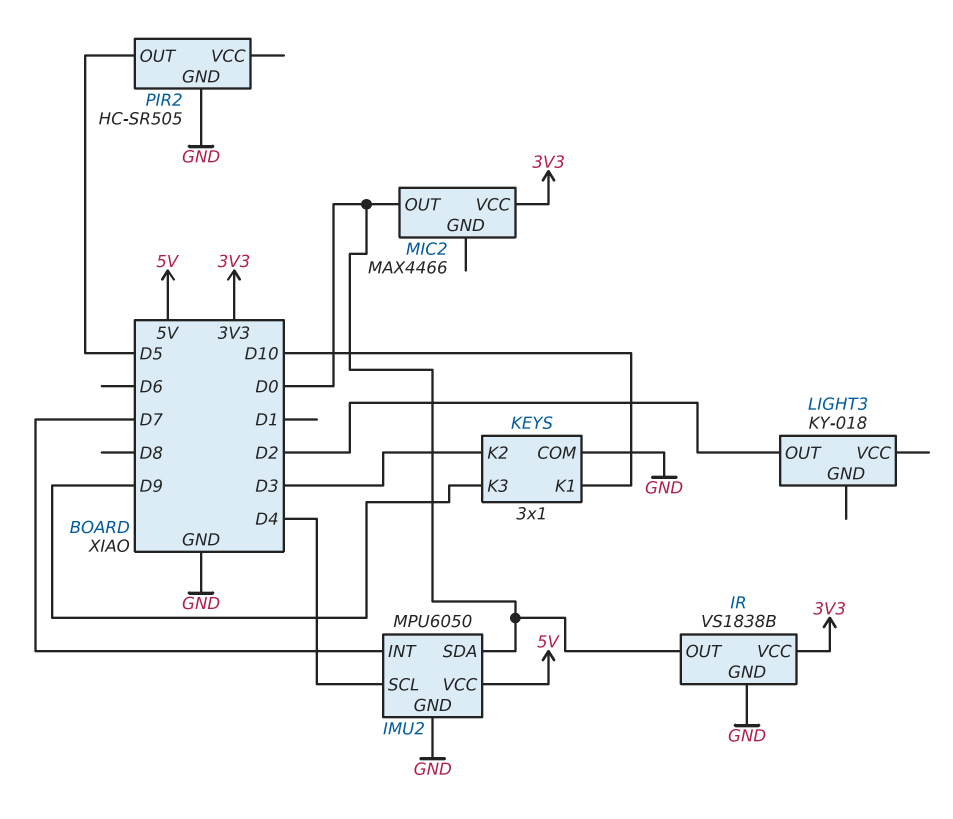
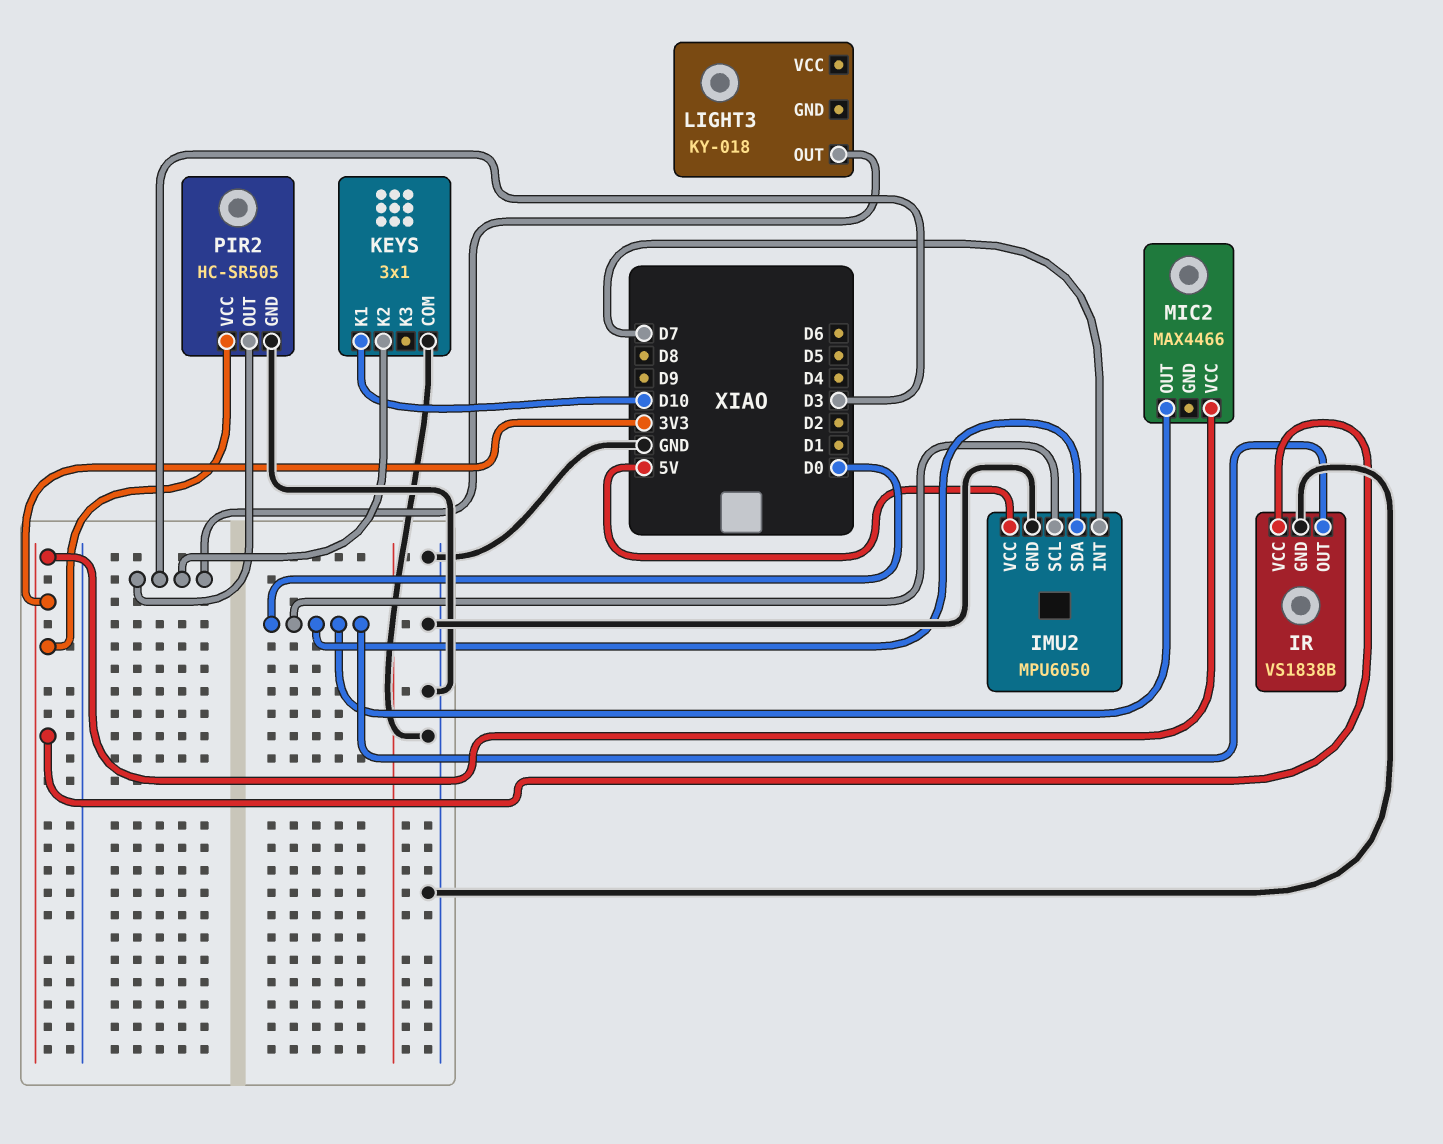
IMU2 pin SCL: D4 -> D0
KEYS pin K3: D9 -> none
LIGHT3 pin OUT: D2 -> D3
PIR2 pin OUT: D5 -> D3
PIR2 pin VCC: none -> 3V3

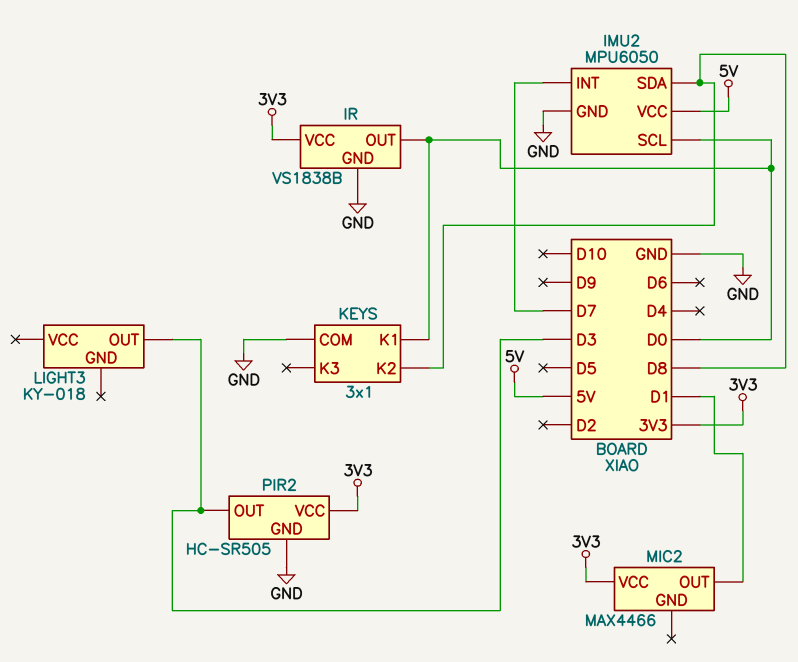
IMU2 pin SDA: D0 -> D8
KEYS pin K1: D10 -> D0
KEYS pin K2: D3 -> D8
MIC2 pin OUT: D0 -> D1

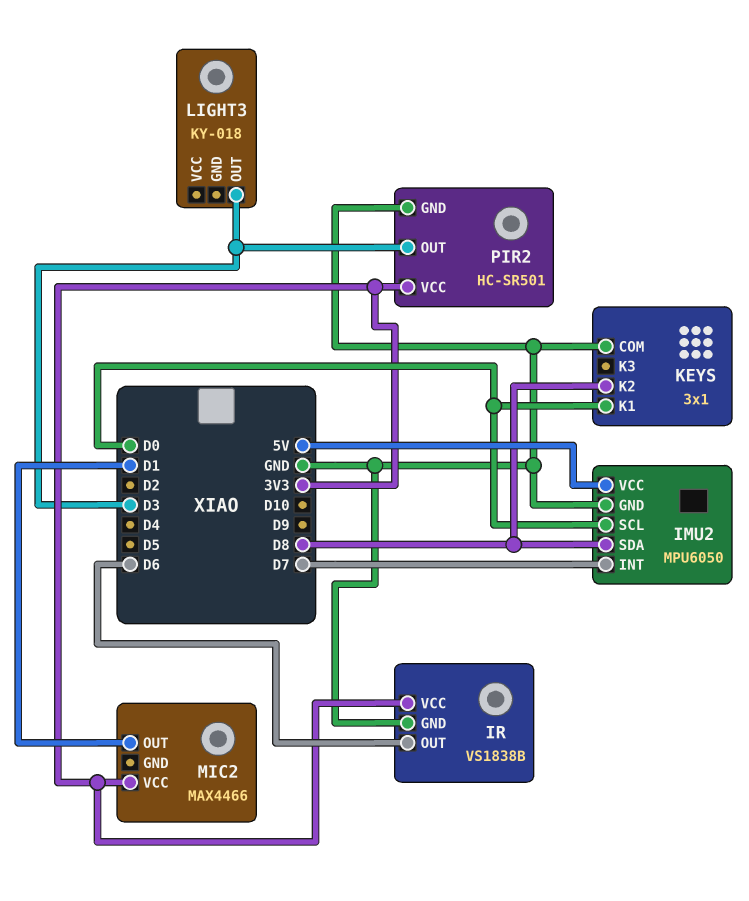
IR pin OUT: D0 -> D6
PIR2: HC-SR505 -> HC-SR501

